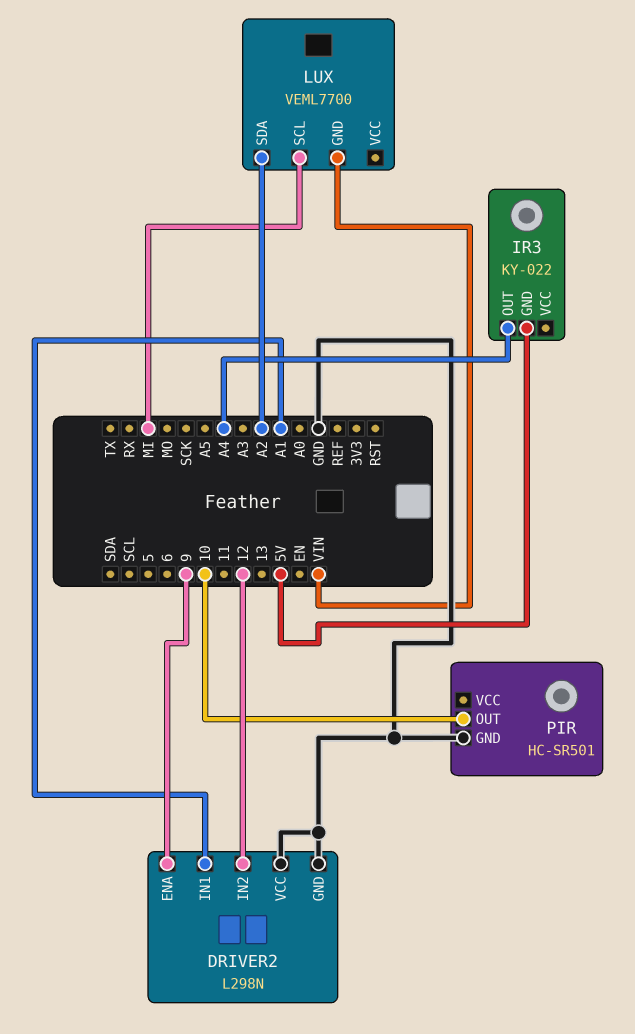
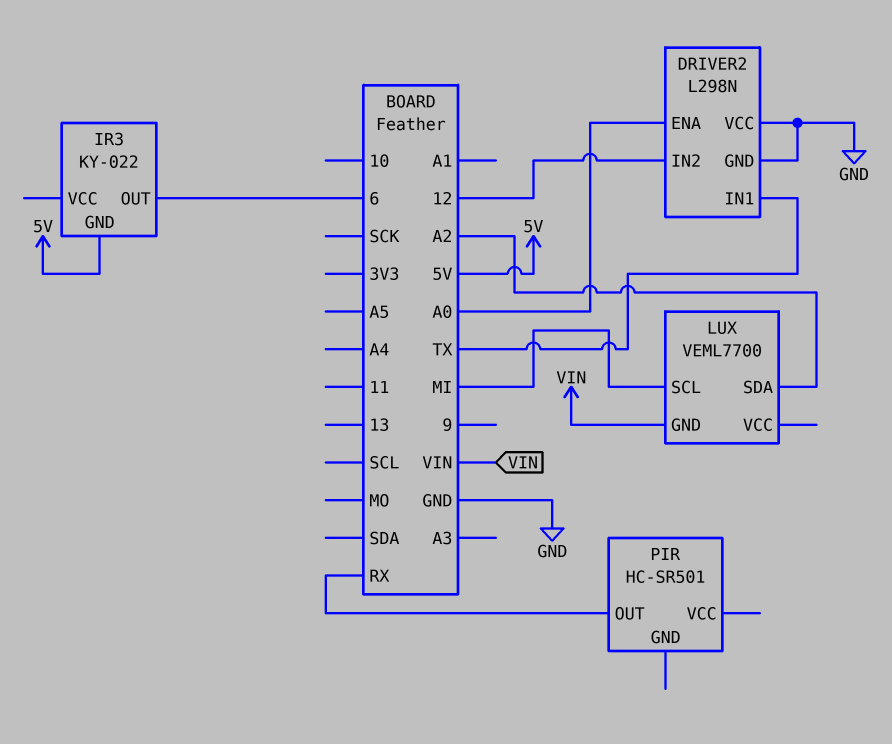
DRIVER2 pin ENA: 9 -> A0
DRIVER2 pin IN1: A1 -> TX
IR3 pin OUT: A4 -> 6
PIR pin GND: GND -> none
PIR pin OUT: 10 -> RX

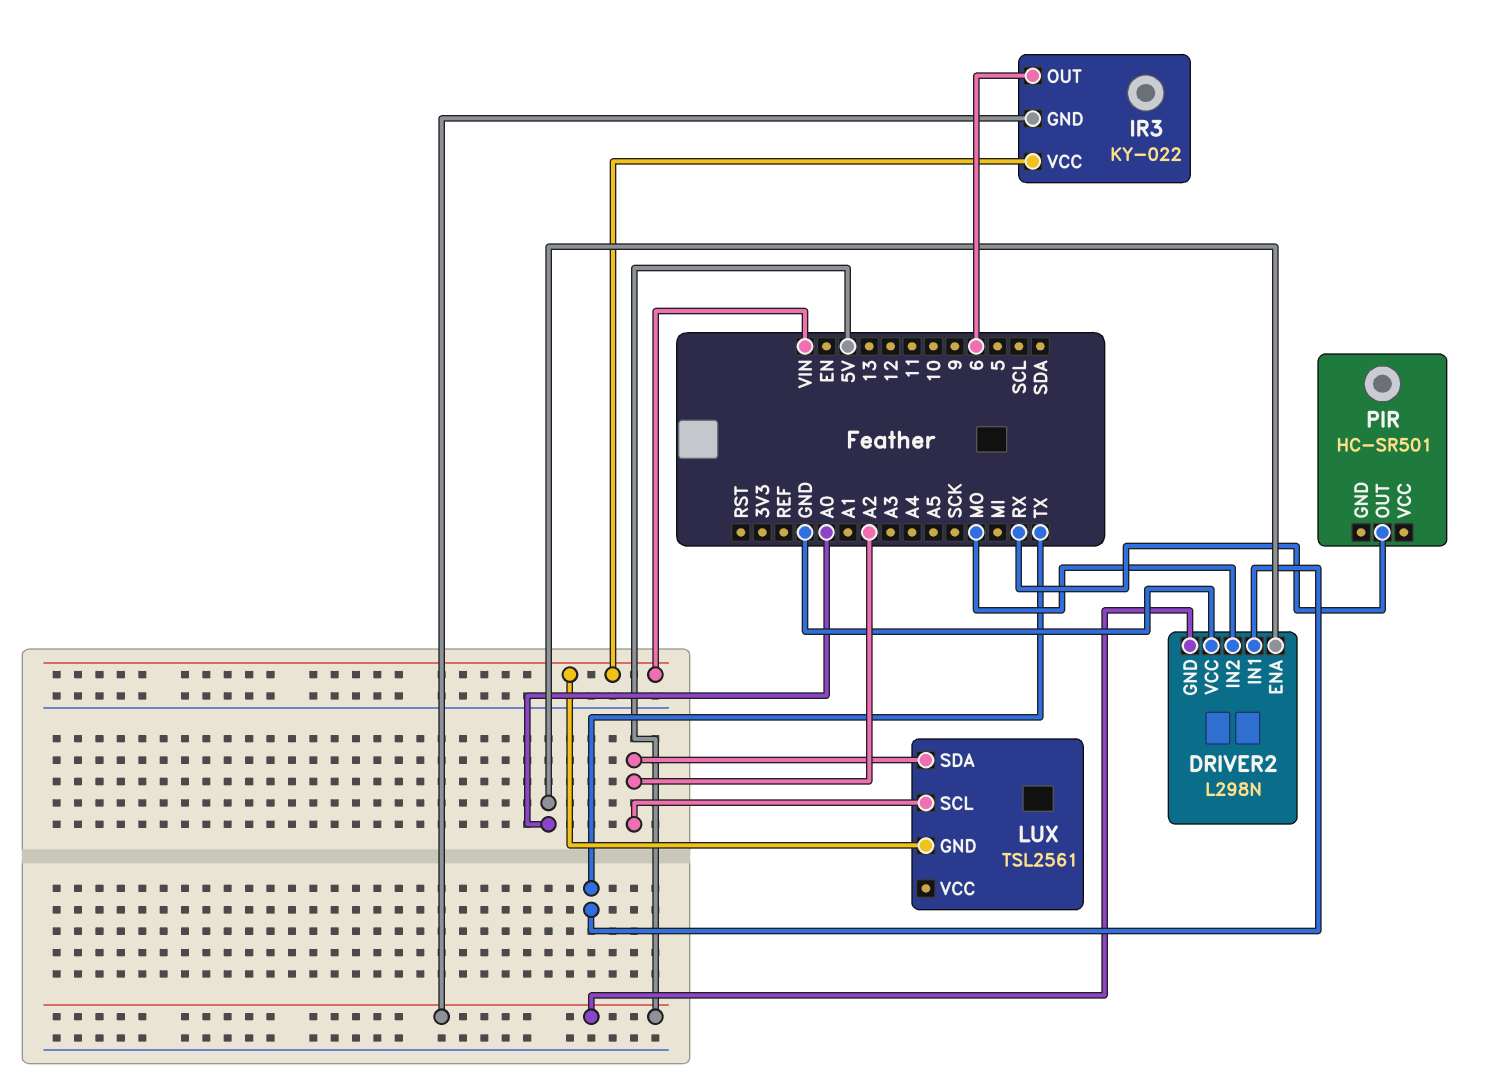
DRIVER2 pin GND: GND -> 5V
DRIVER2 pin IN2: 12 -> MO
IR3 pin VCC: none -> VIN
LUX: VEML7700 -> TSL2561
LUX pin SCL: MI -> A2

